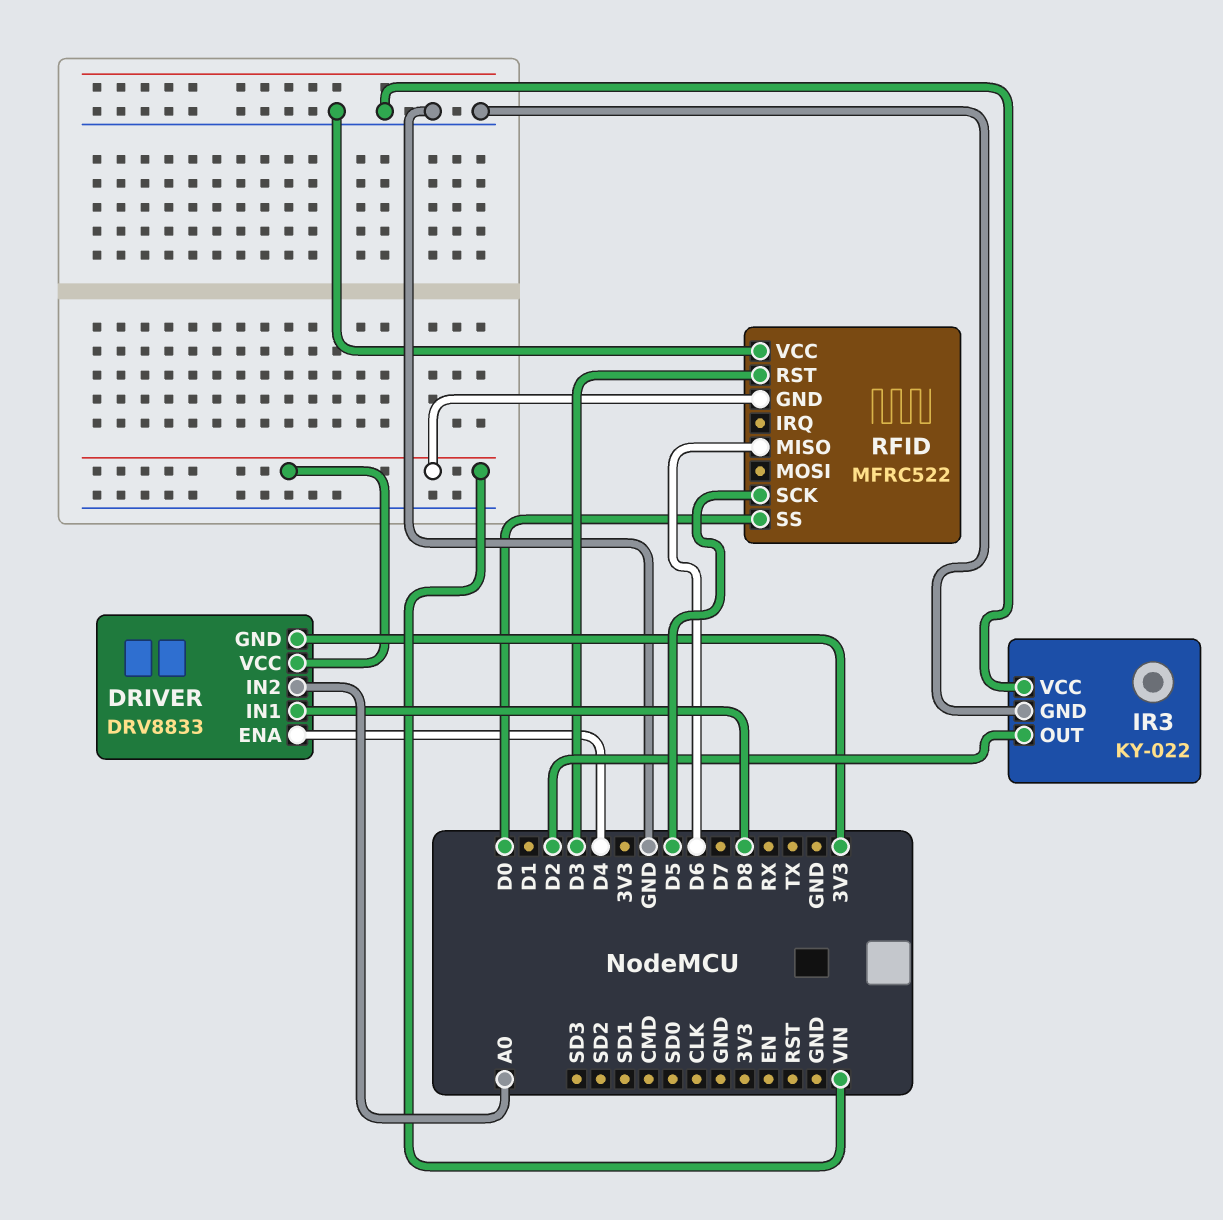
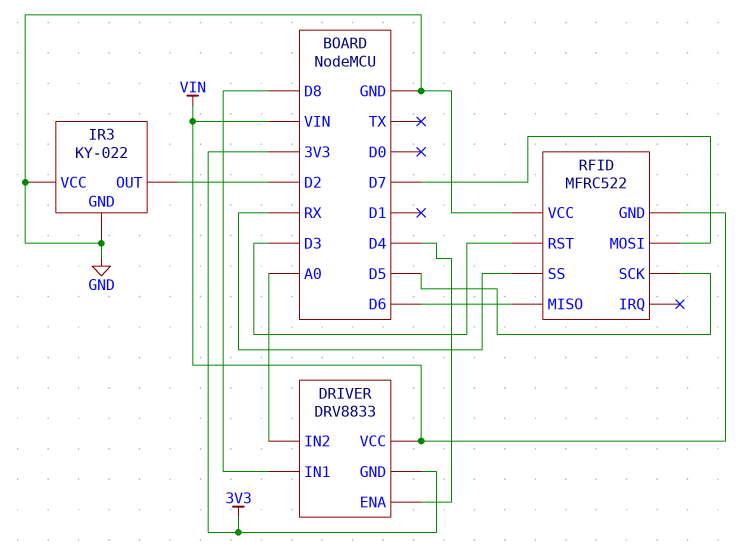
RFID pin MOSI: none -> D7
RFID pin SS: D0 -> RX

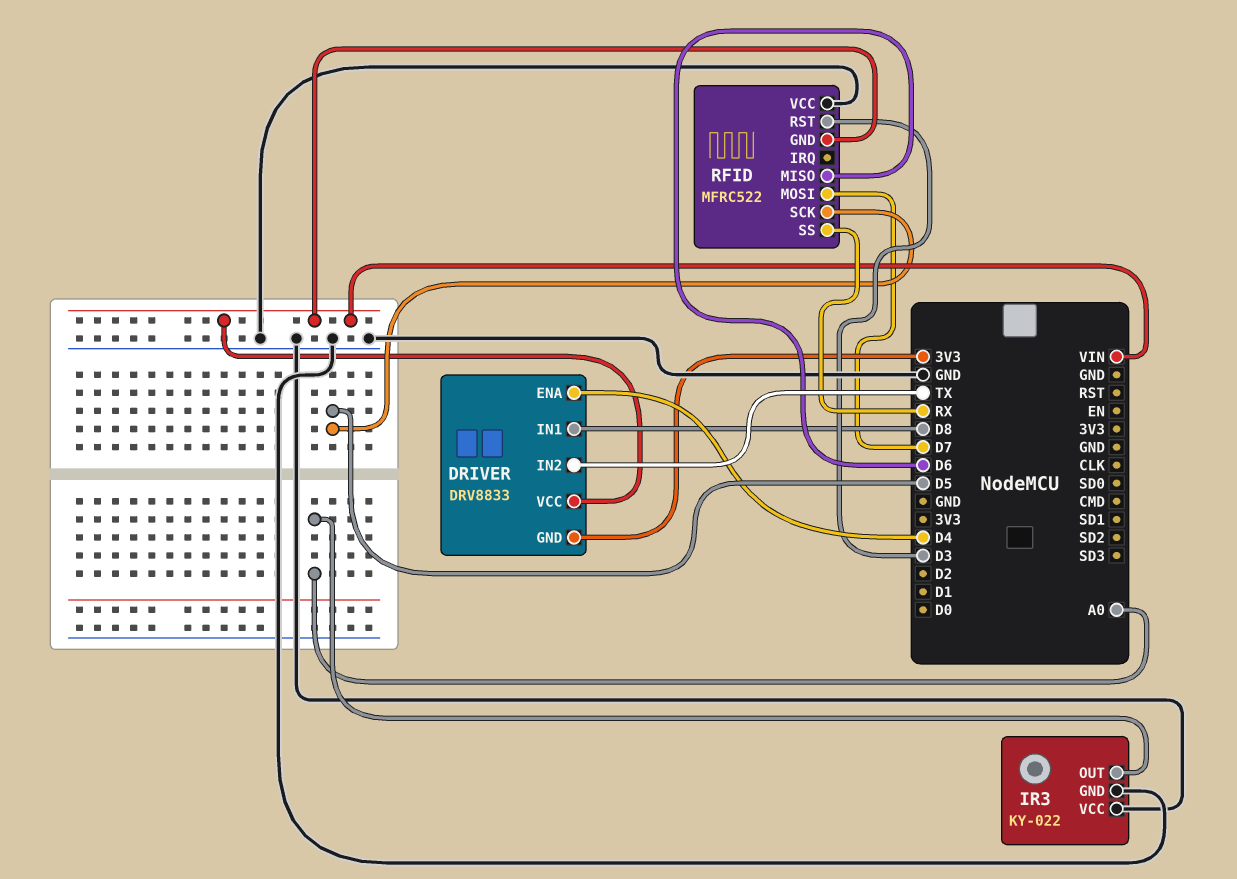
DRIVER pin IN2: A0 -> TX
IR3 pin OUT: D2 -> A0

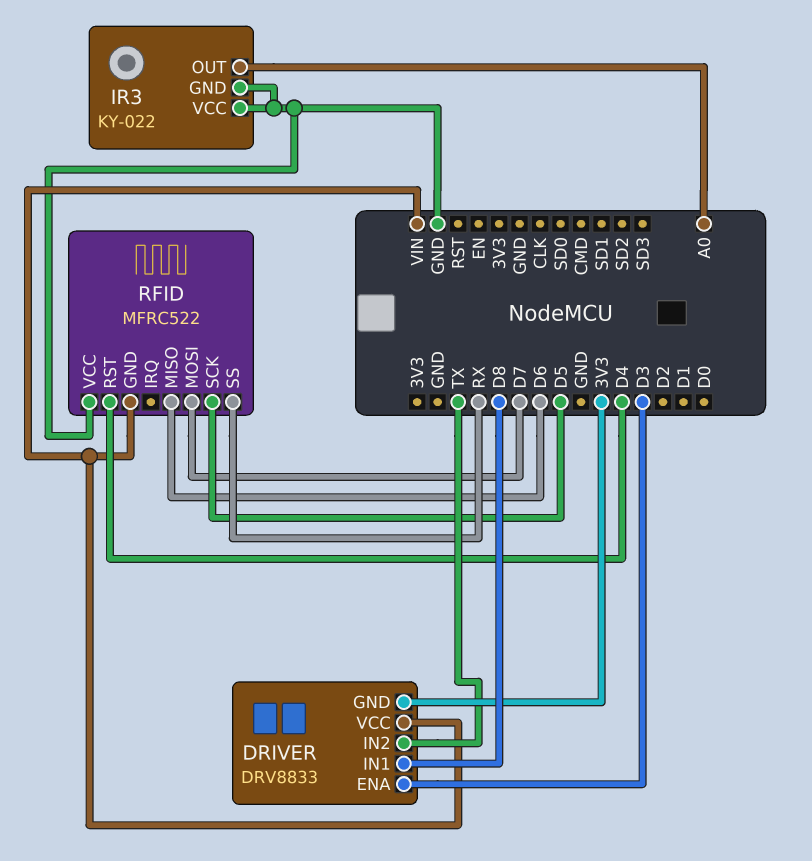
DRIVER pin ENA: D4 -> D3
RFID pin RST: D3 -> D4

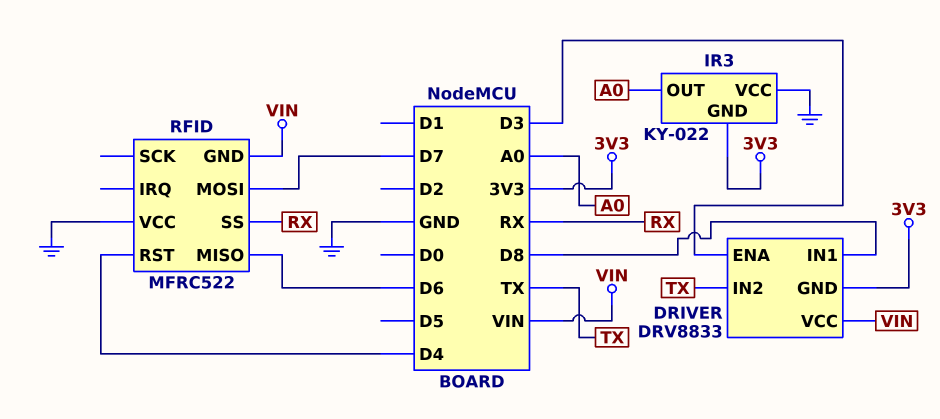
IR3 pin GND: GND -> 3V3
RFID pin SCK: D5 -> none

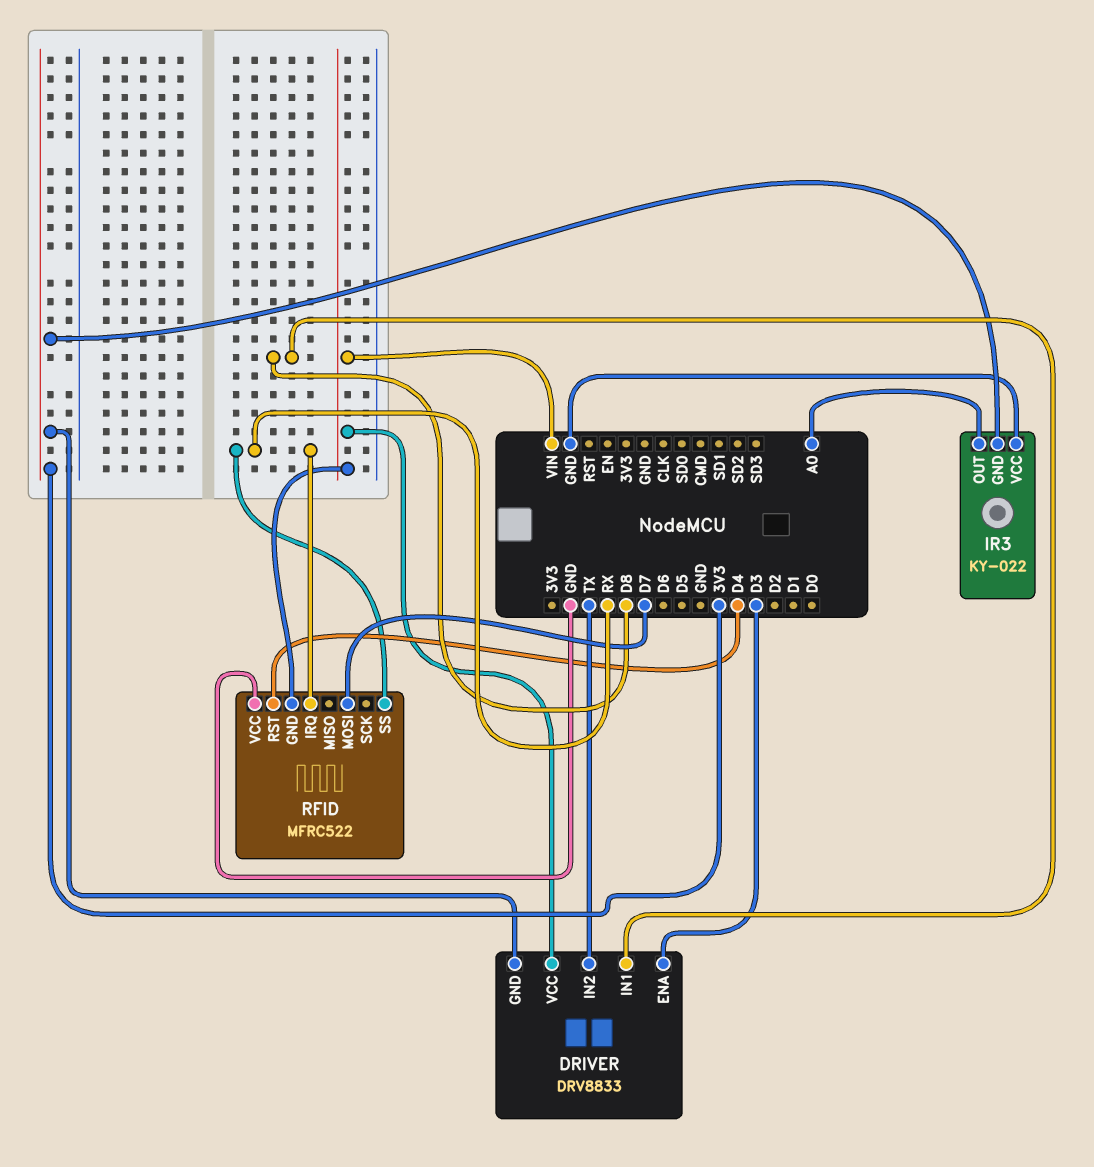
RFID pin IRQ: none -> RX
RFID pin MISO: D6 -> none

